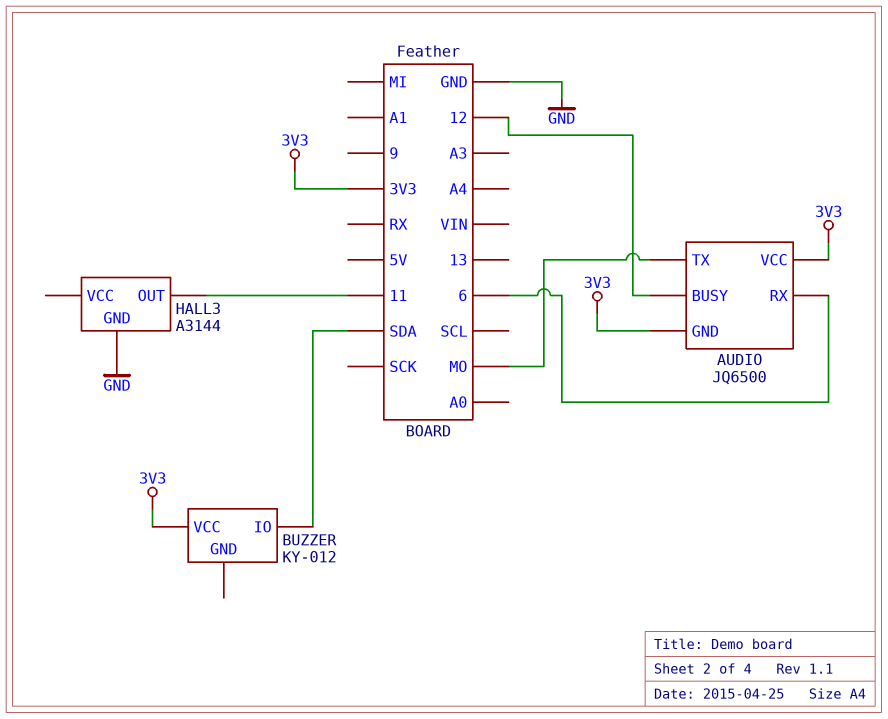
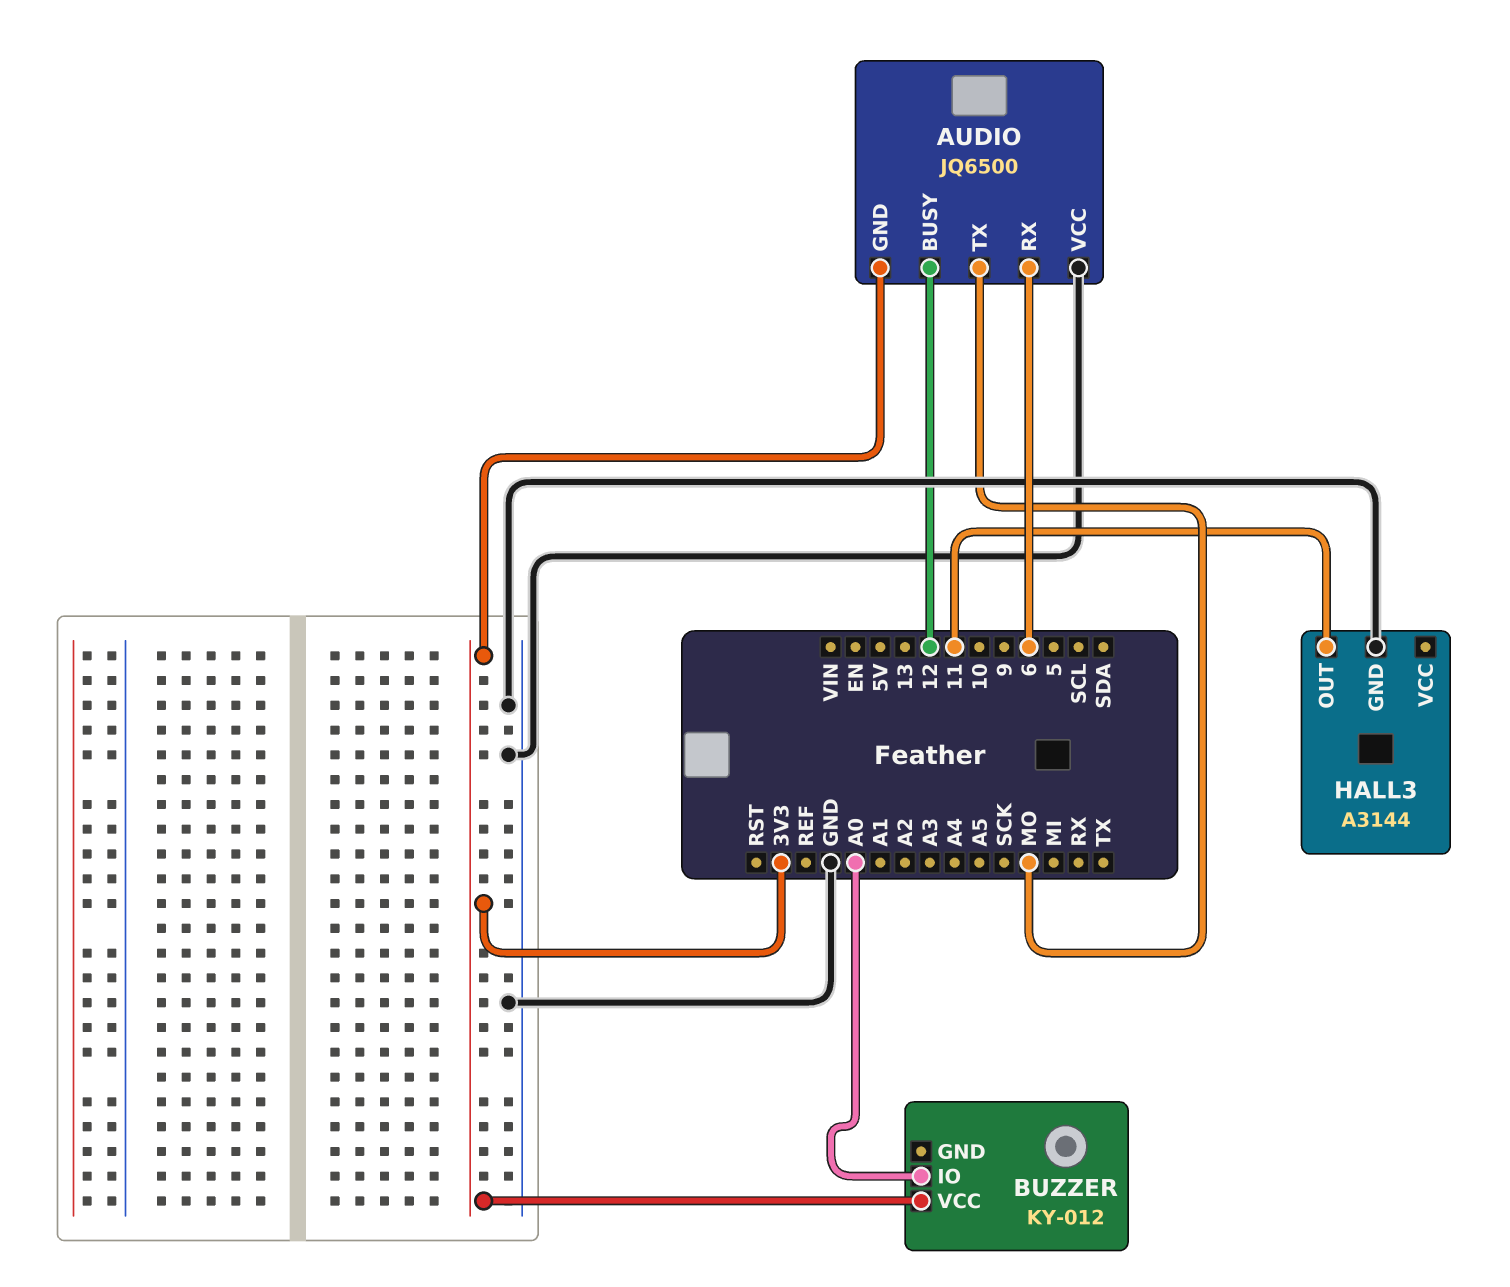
AUDIO pin VCC: 3V3 -> GND
BUZZER pin IO: SDA -> A0

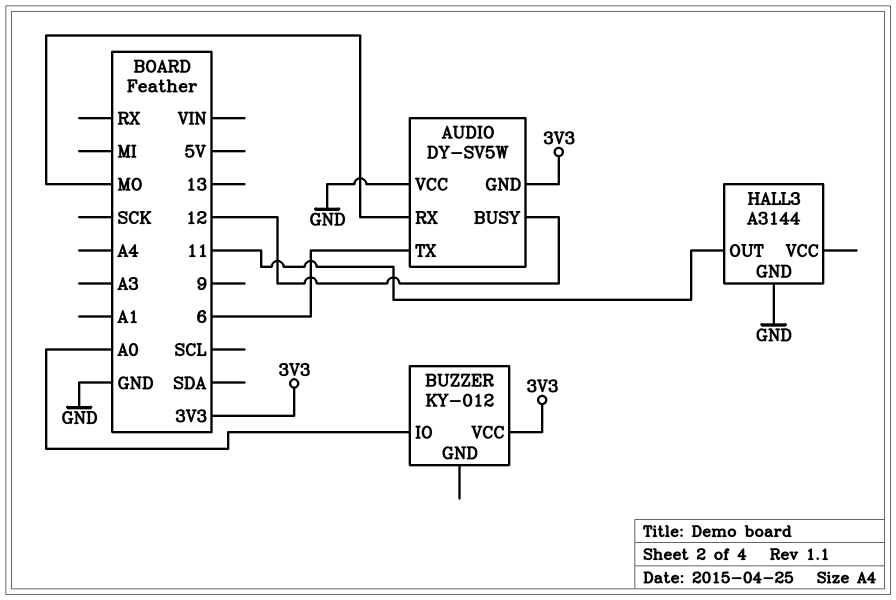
AUDIO: JQ6500 -> DY-SV5W
AUDIO pin RX: 6 -> MO
AUDIO pin TX: MO -> 6

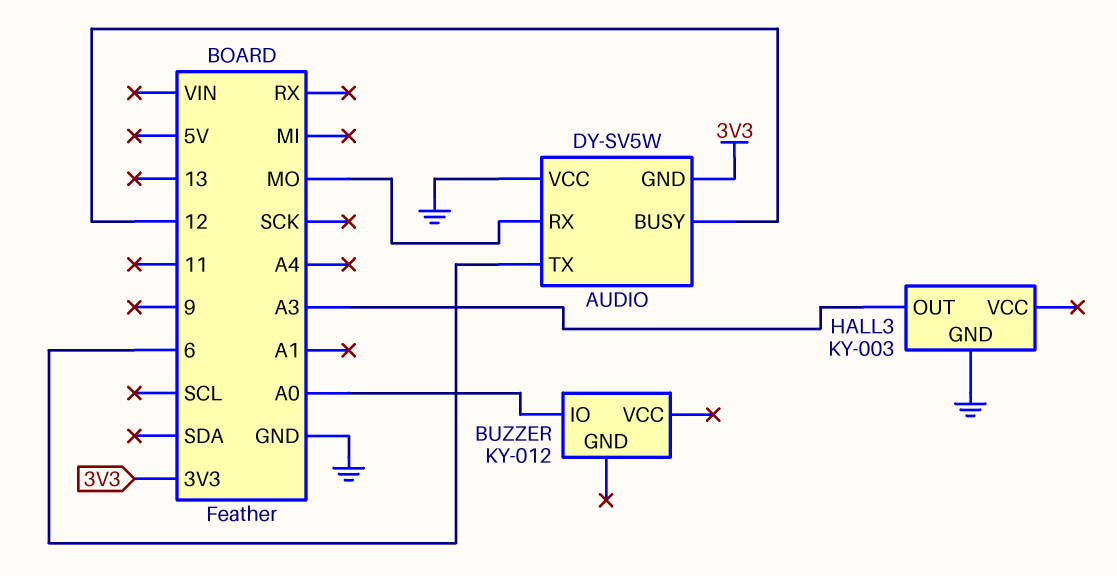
BUZZER pin VCC: 3V3 -> none
HALL3: A3144 -> KY-003
HALL3 pin OUT: 11 -> A3

